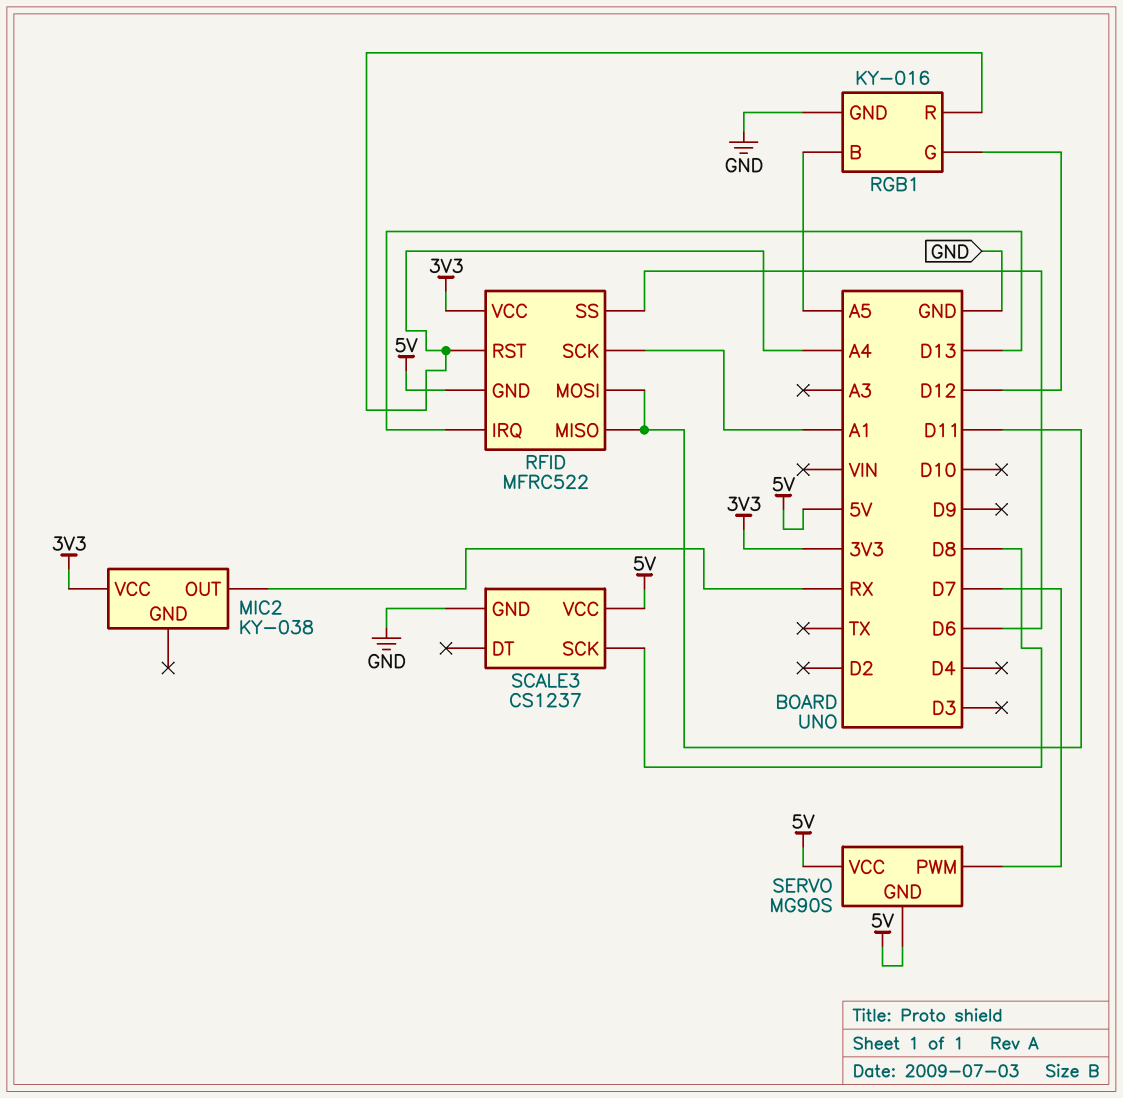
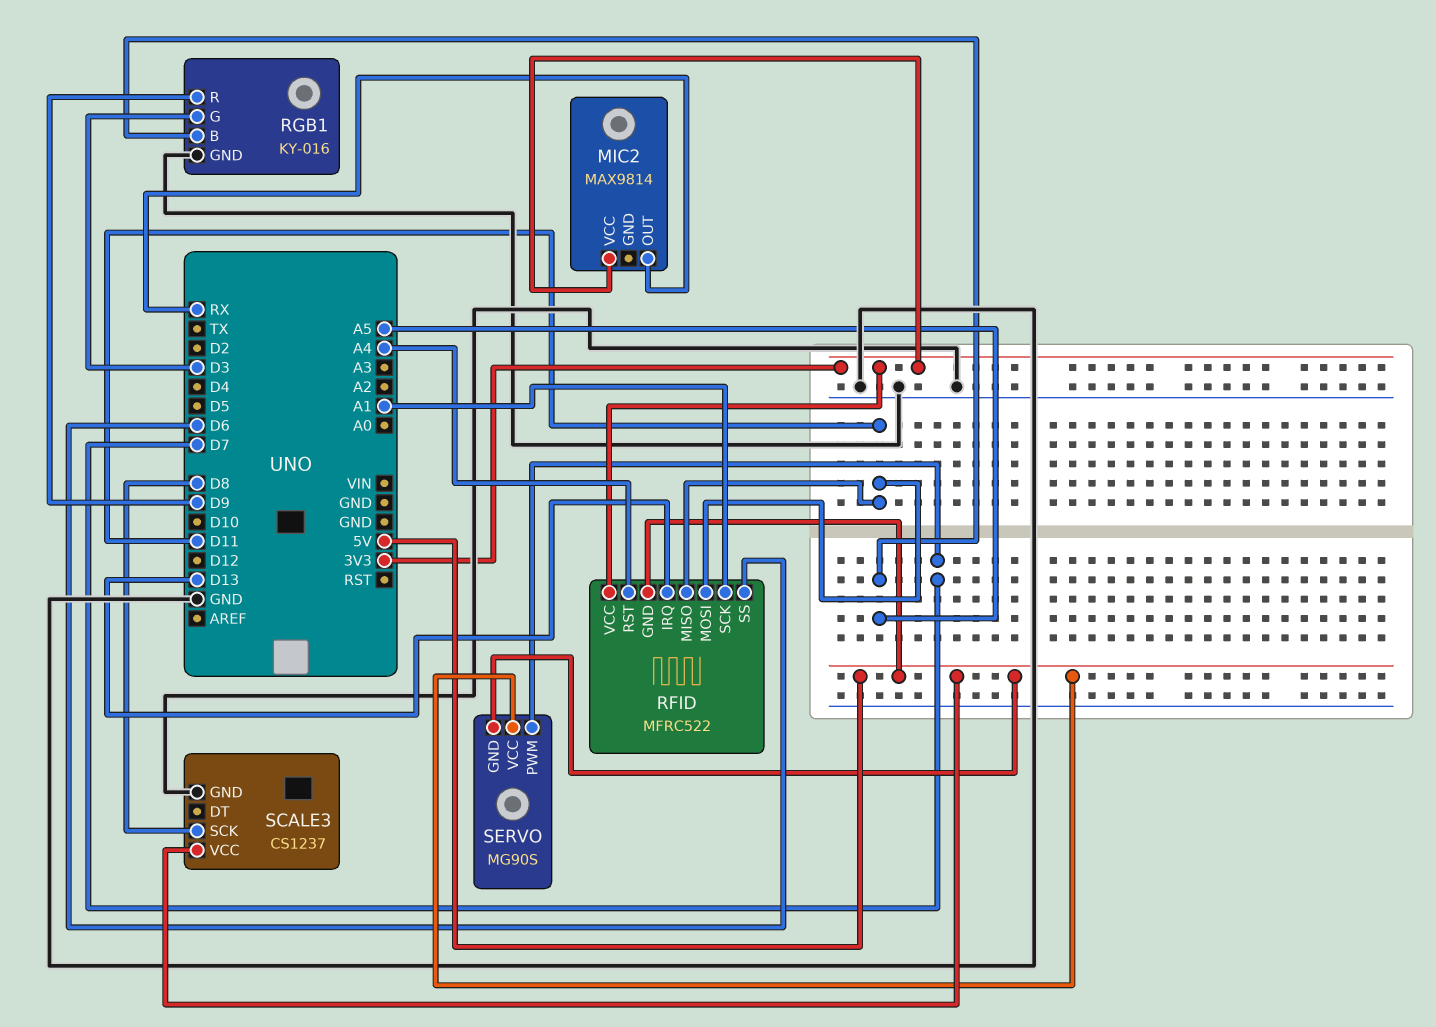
MIC2: KY-038 -> MAX9814
RGB1 pin G: D12 -> D3
RGB1 pin R: A4 -> D9

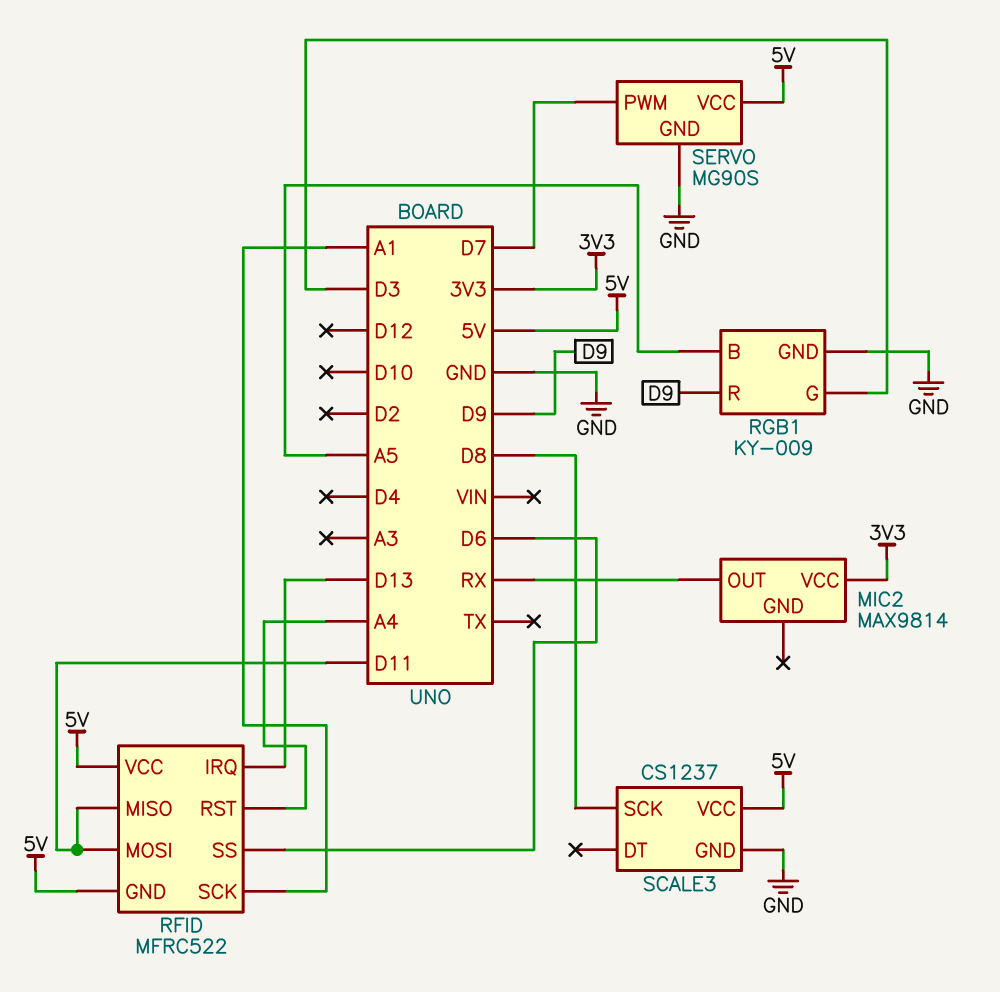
RFID pin VCC: 3V3 -> 5V
RGB1: KY-016 -> KY-009
SERVO pin GND: 5V -> GND

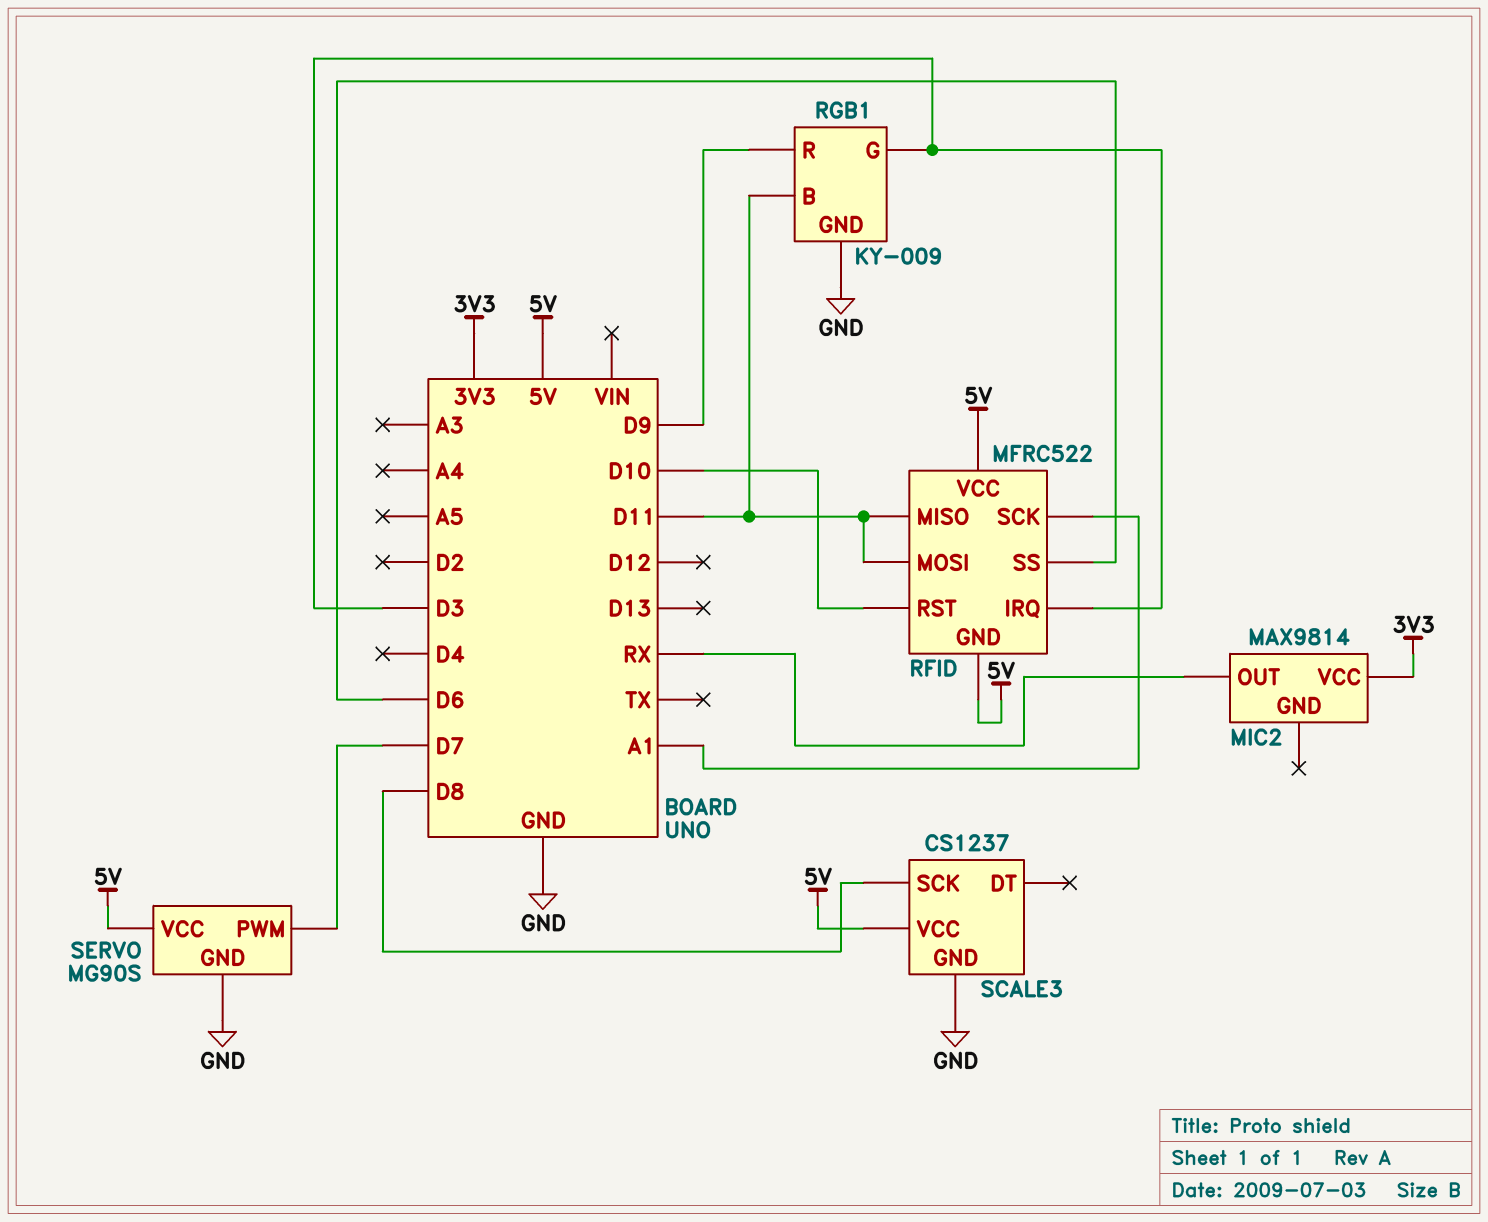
RFID pin IRQ: D13 -> D3
RFID pin RST: A4 -> D10
RGB1 pin B: A5 -> D11

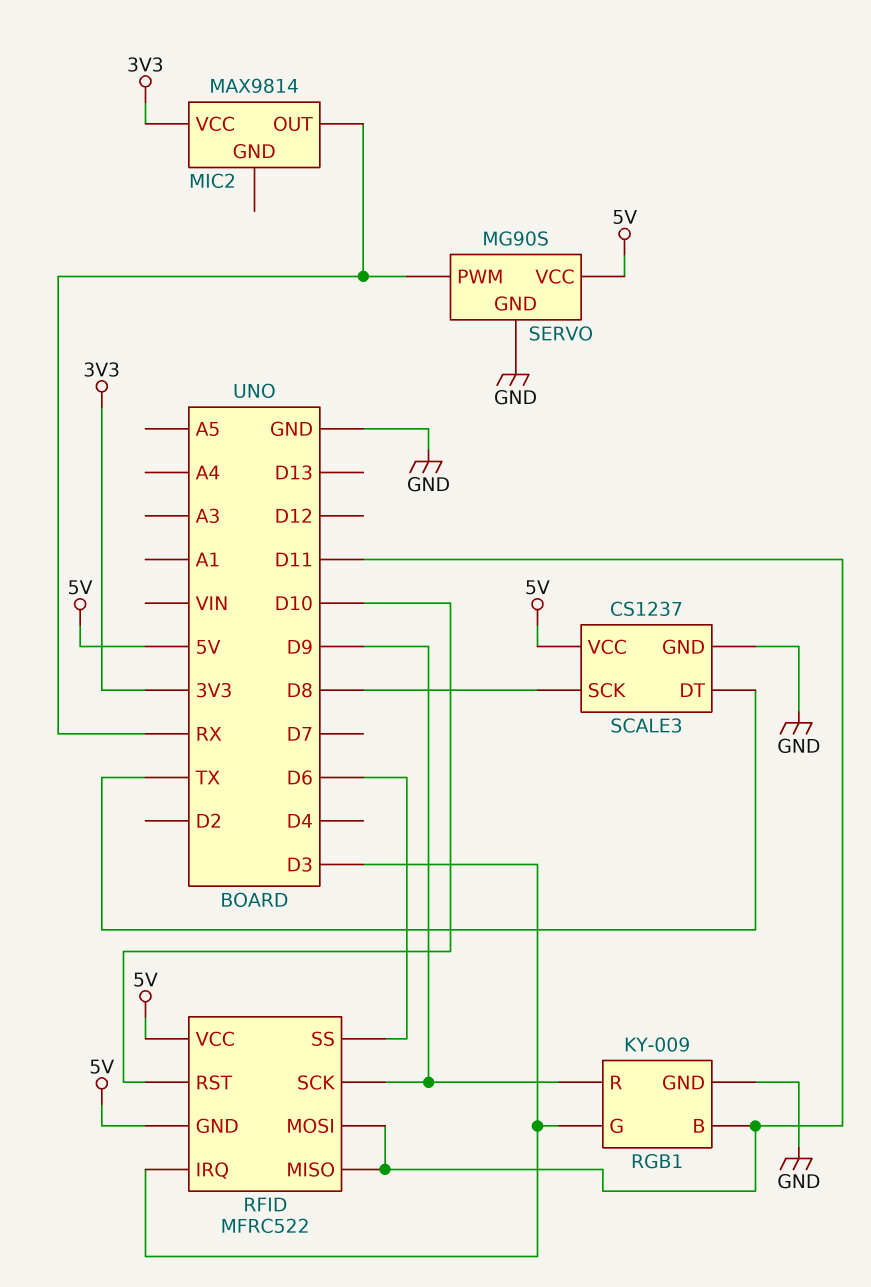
RFID pin SCK: A1 -> D9
SCALE3 pin DT: none -> TX
SERVO pin PWM: D7 -> RX

